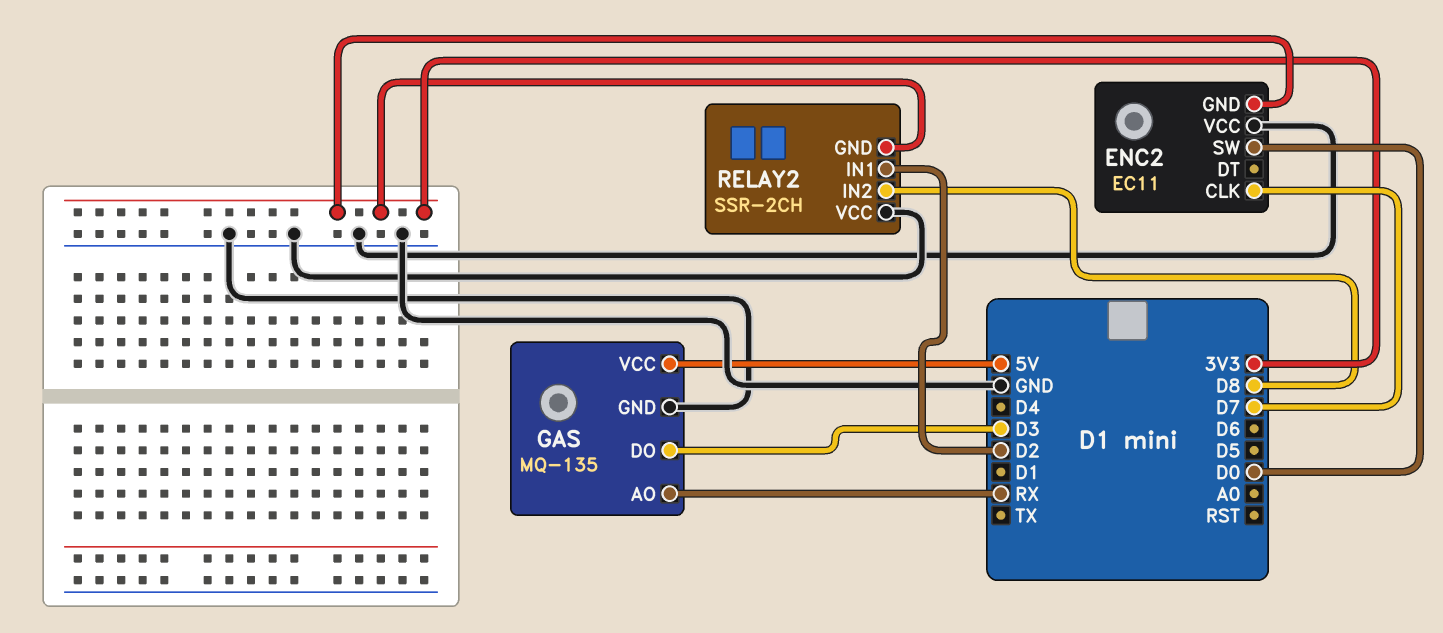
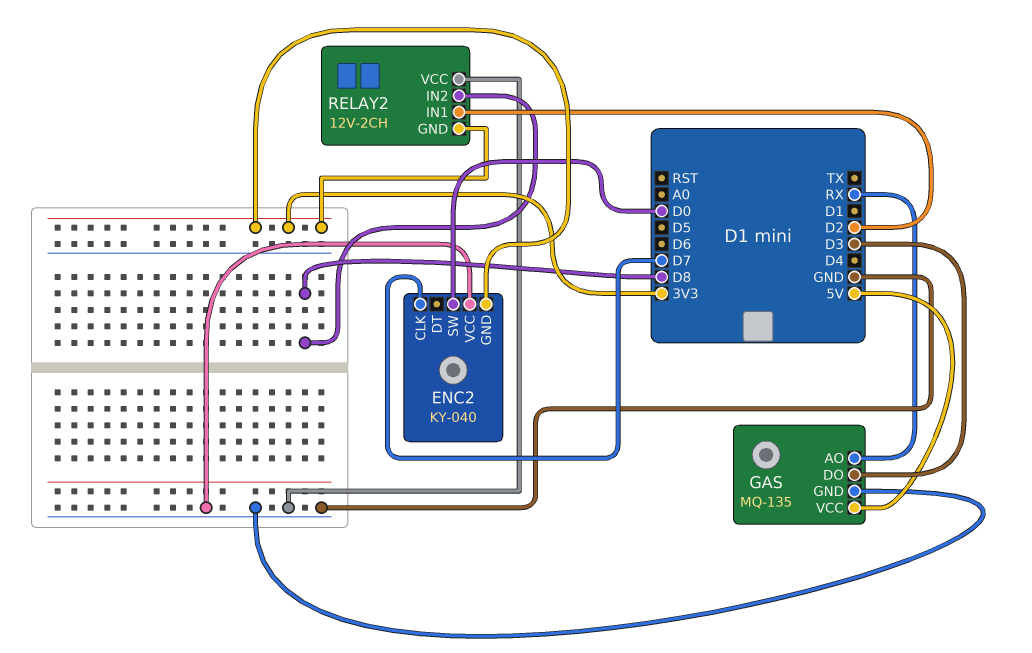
ENC2: EC11 -> KY-040
RELAY2: SSR-2CH -> 12V-2CH

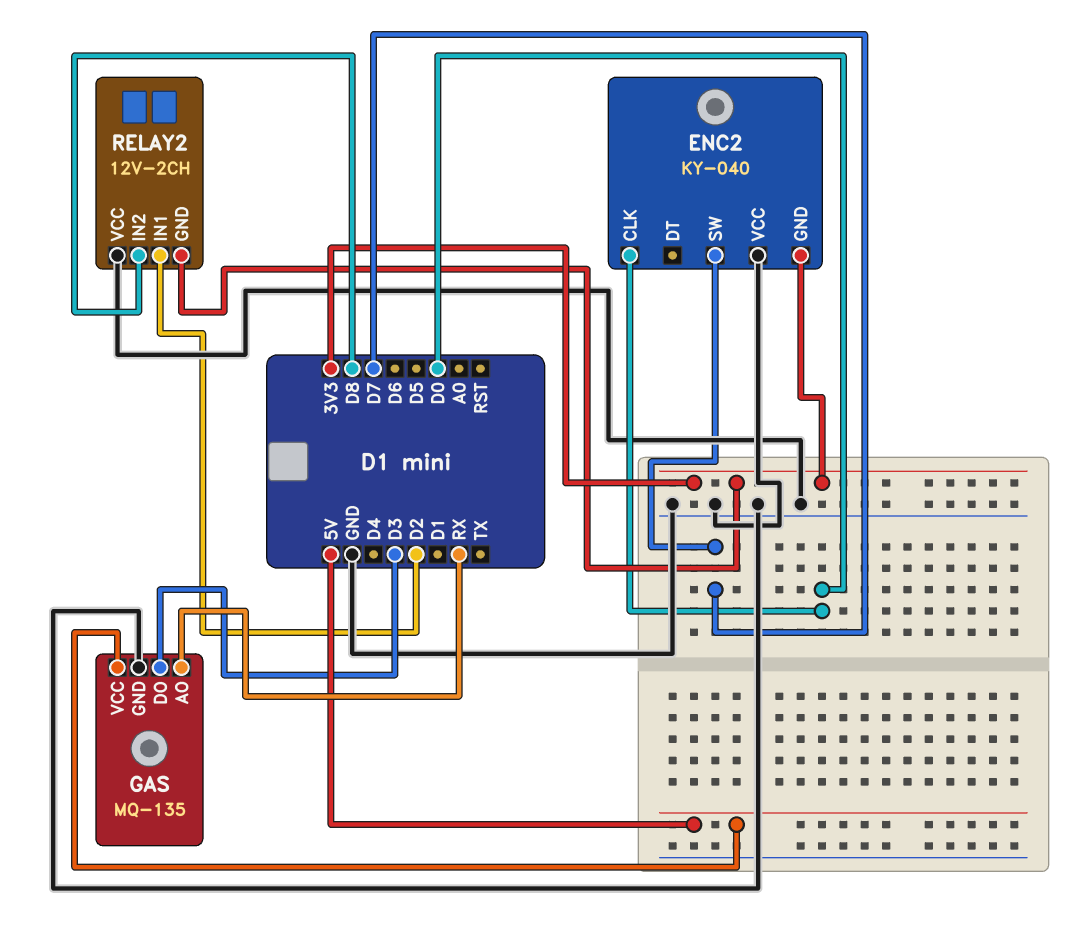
ENC2 pin CLK: D7 -> D0
ENC2 pin SW: D0 -> D7

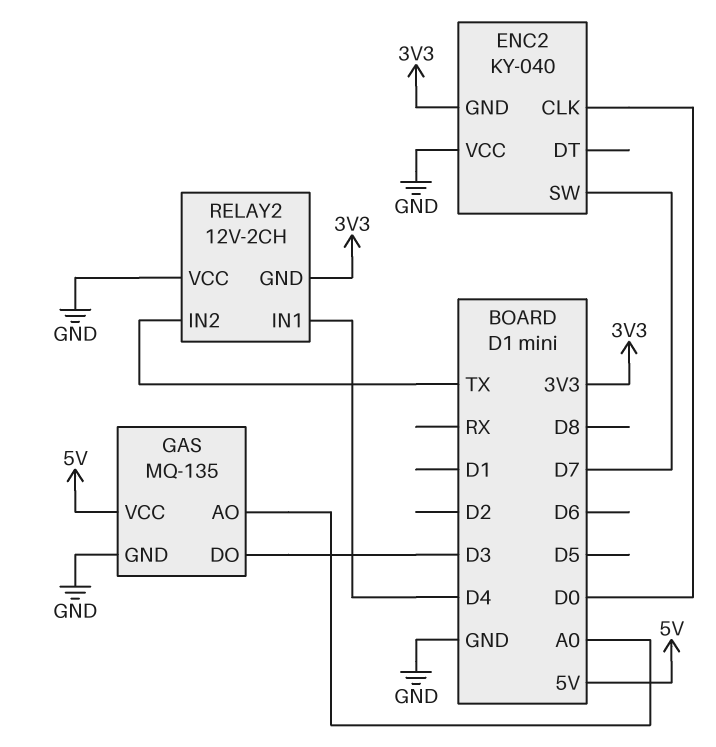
GAS pin AO: RX -> A0
RELAY2 pin IN1: D2 -> D4
RELAY2 pin IN2: D8 -> TX

